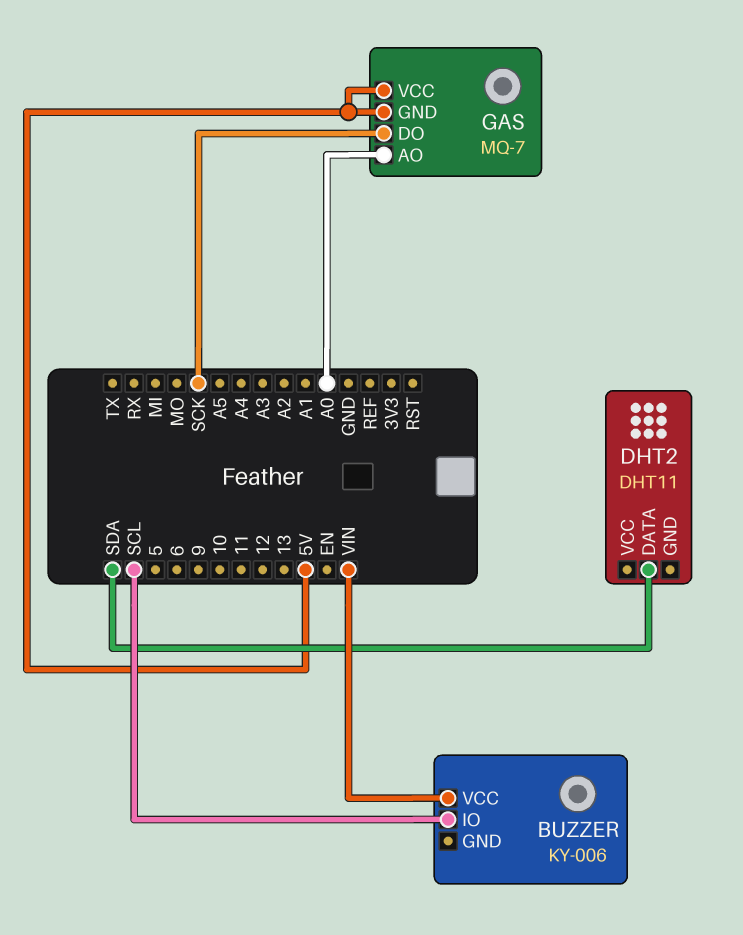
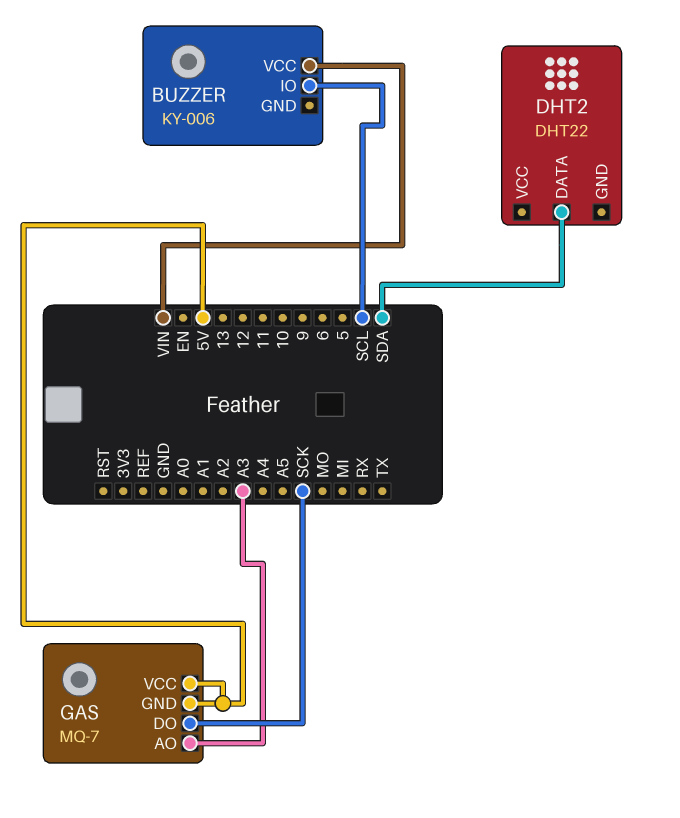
DHT2: DHT11 -> DHT22
GAS pin AO: A0 -> A3

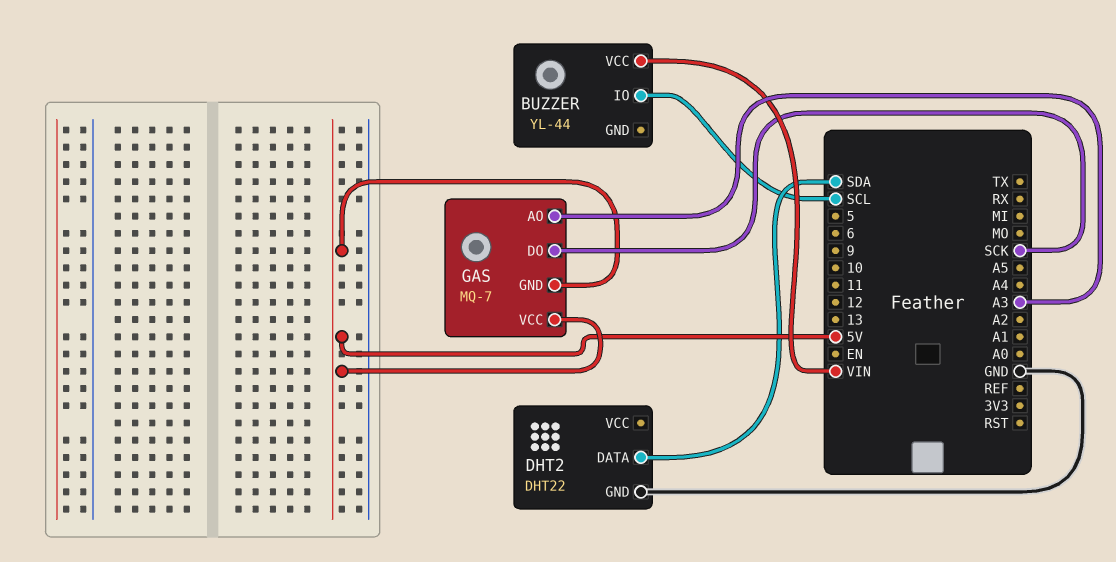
BUZZER: KY-006 -> YL-44
DHT2 pin GND: none -> GND

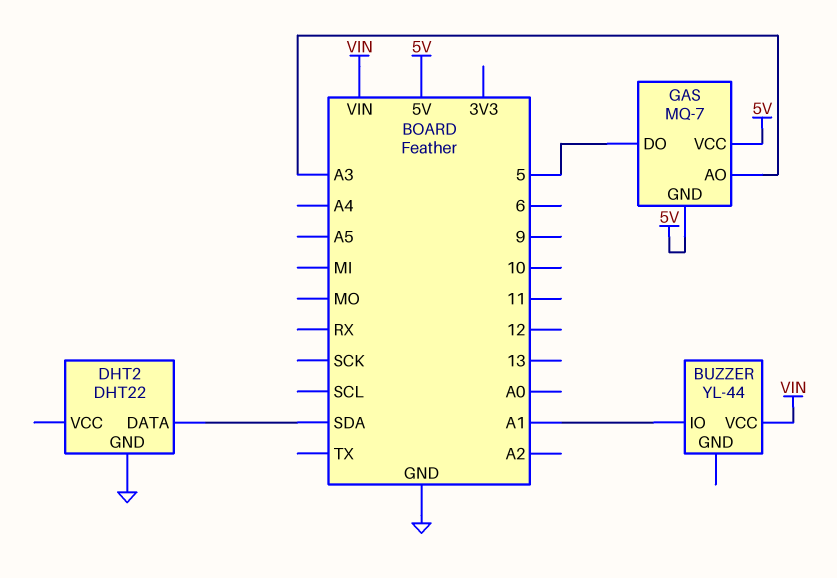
BUZZER pin IO: SCL -> A1
GAS pin DO: SCK -> 5

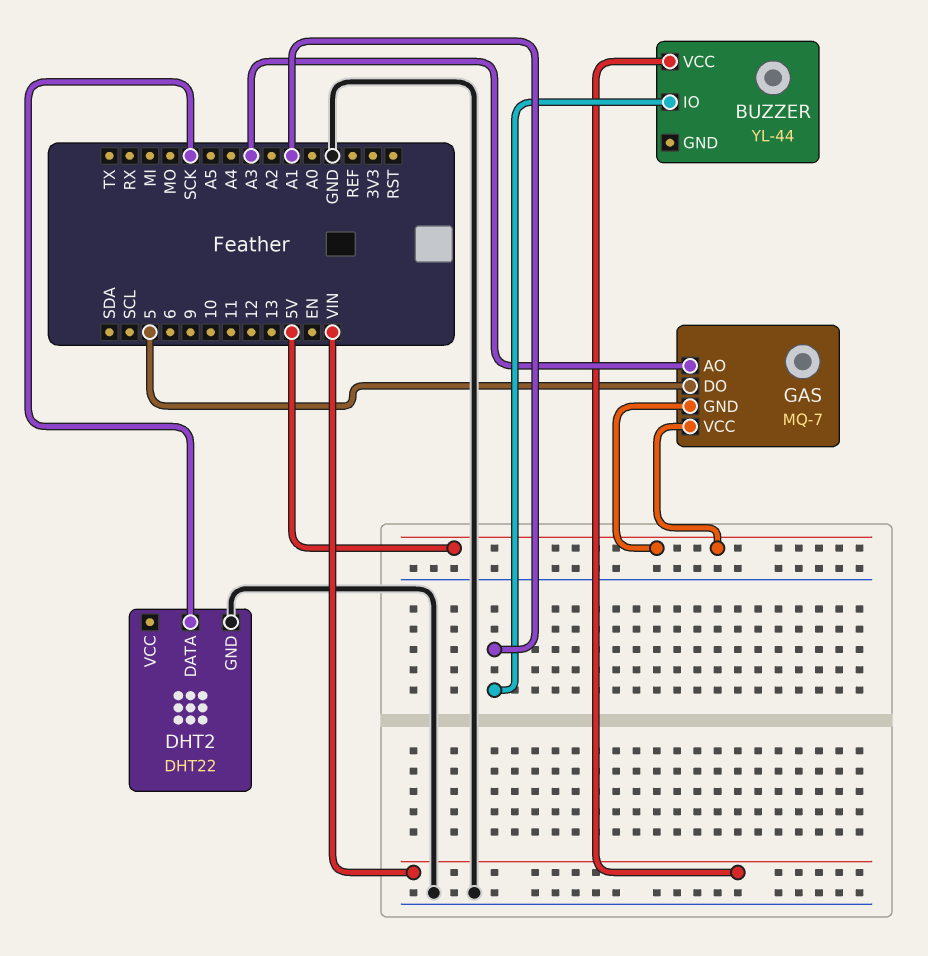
DHT2 pin DATA: SDA -> SCK

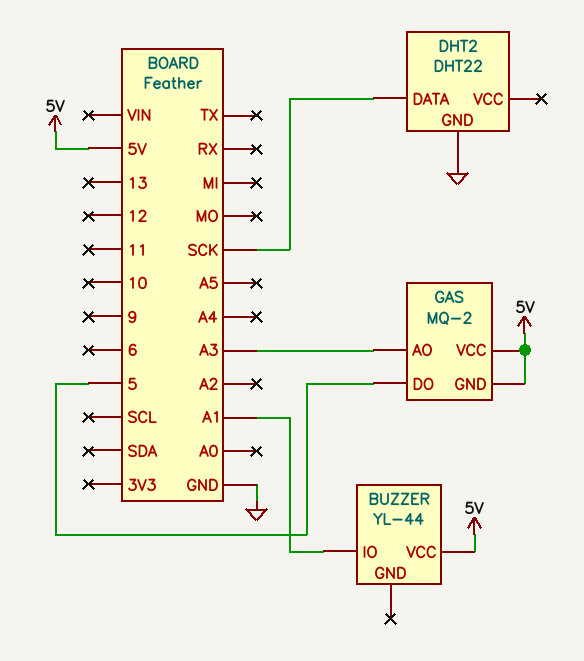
BUZZER pin VCC: VIN -> 5V
GAS: MQ-7 -> MQ-2

